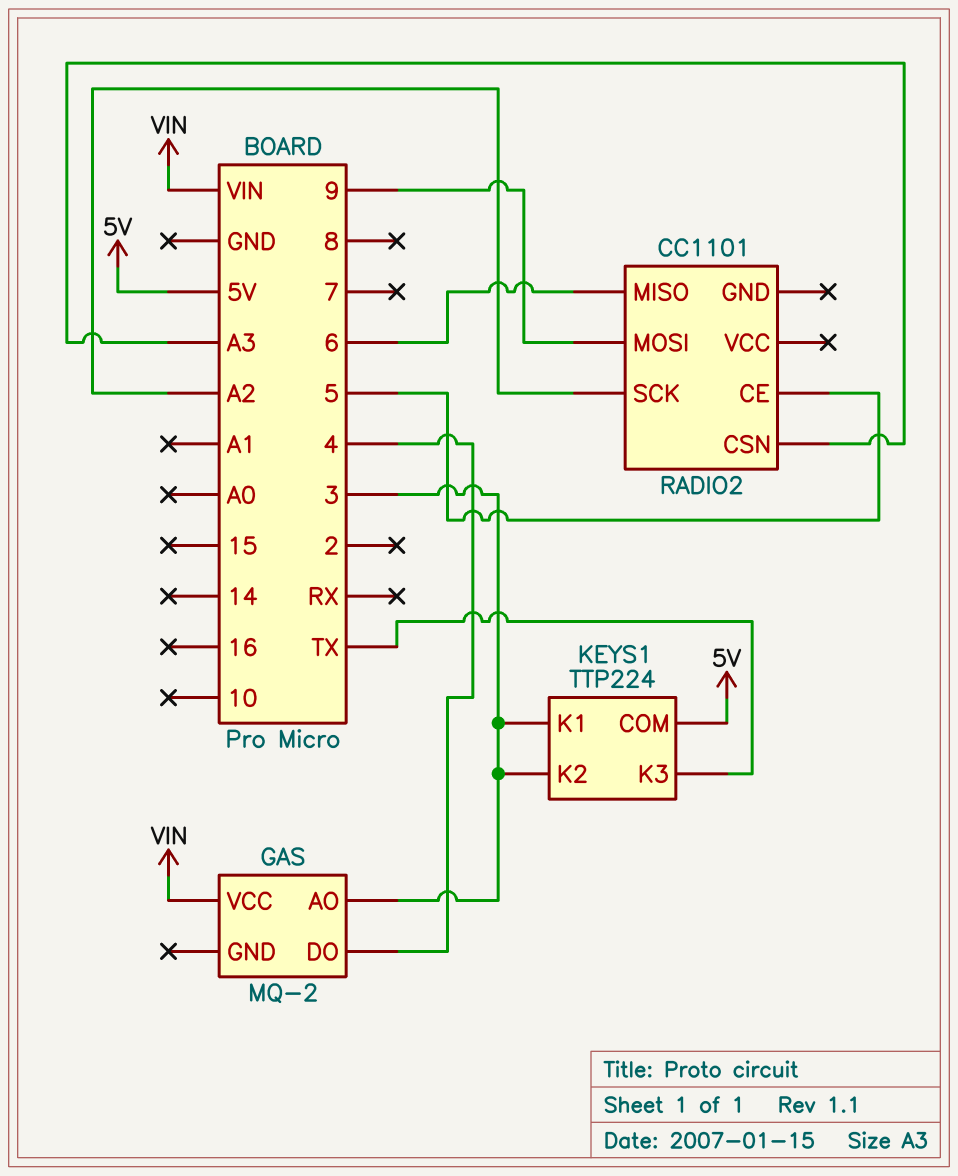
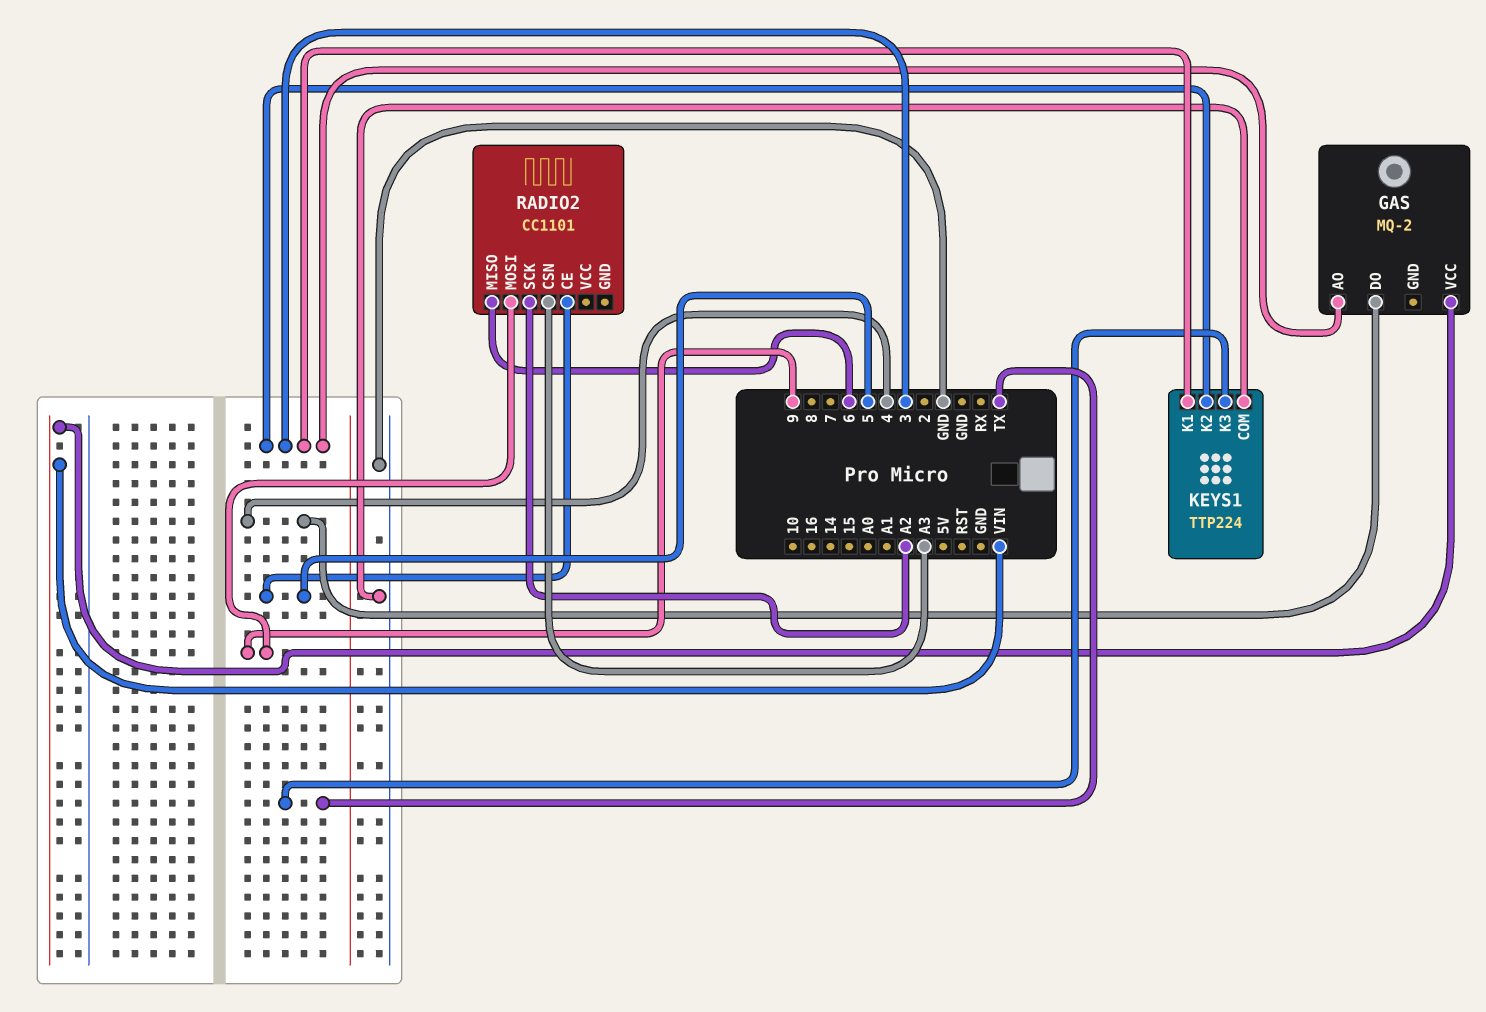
KEYS1 pin COM: 5V -> GND

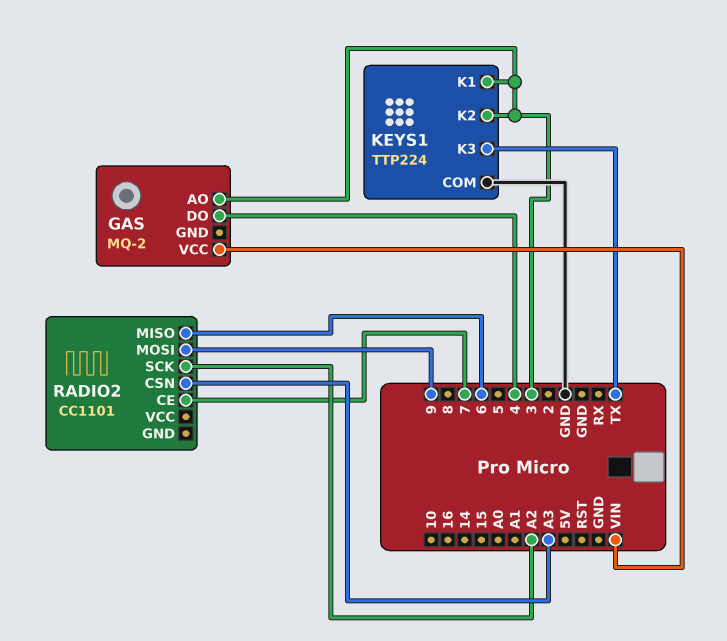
RADIO2 pin CE: 5 -> 7

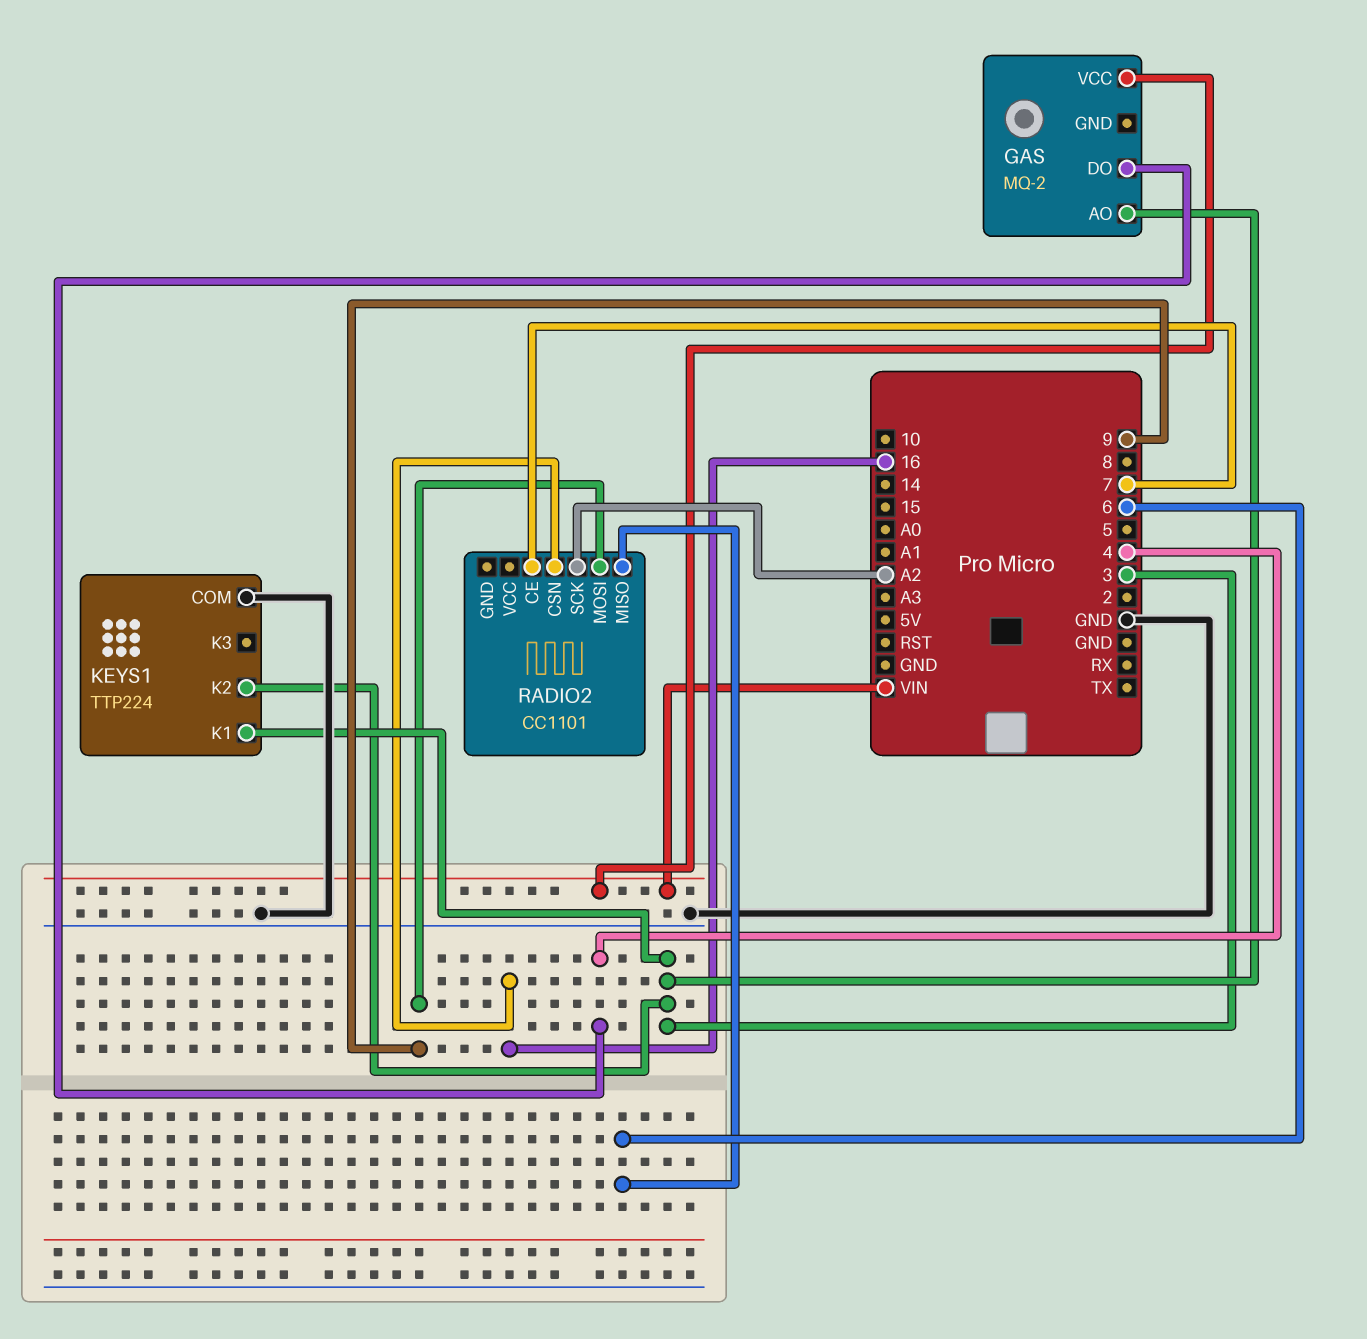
KEYS1 pin K3: TX -> none
RADIO2 pin CSN: A3 -> 16

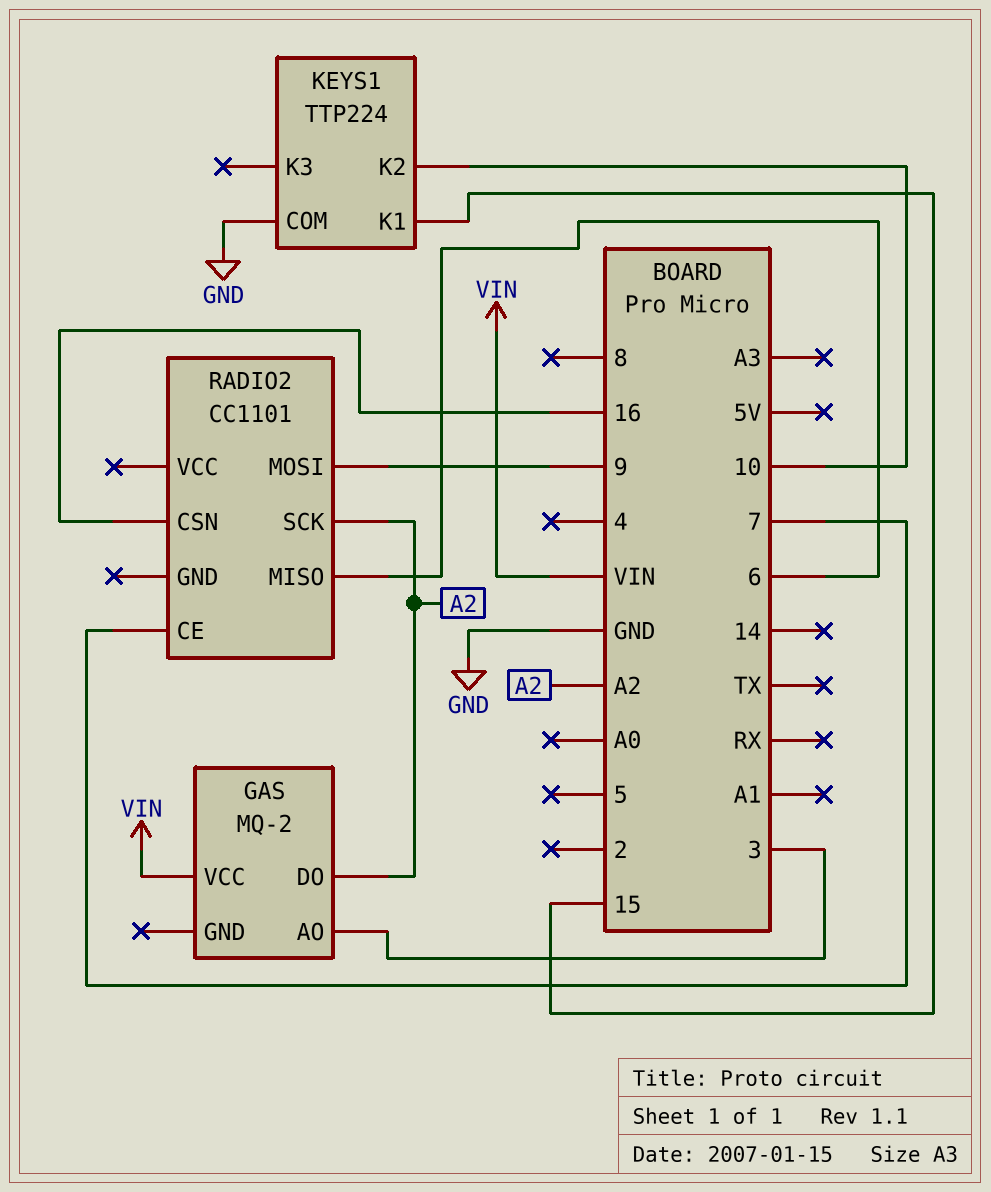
GAS pin DO: 4 -> A2
KEYS1 pin K1: 3 -> 15
KEYS1 pin K2: 3 -> 10

